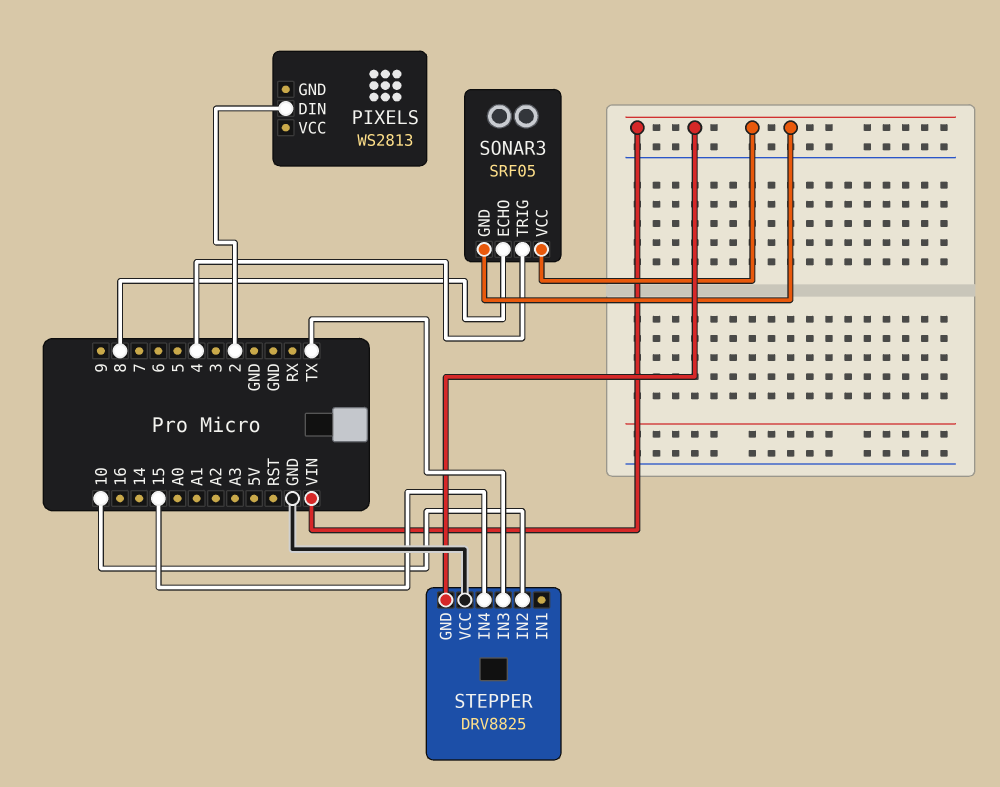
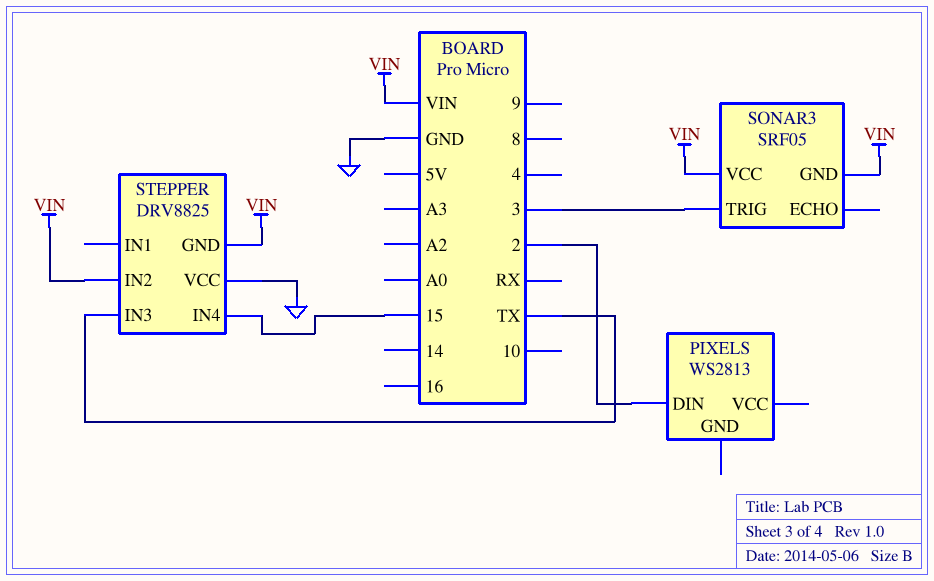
SONAR3 pin ECHO: 8 -> none
SONAR3 pin TRIG: 4 -> 3
STEPPER pin IN2: 10 -> VIN

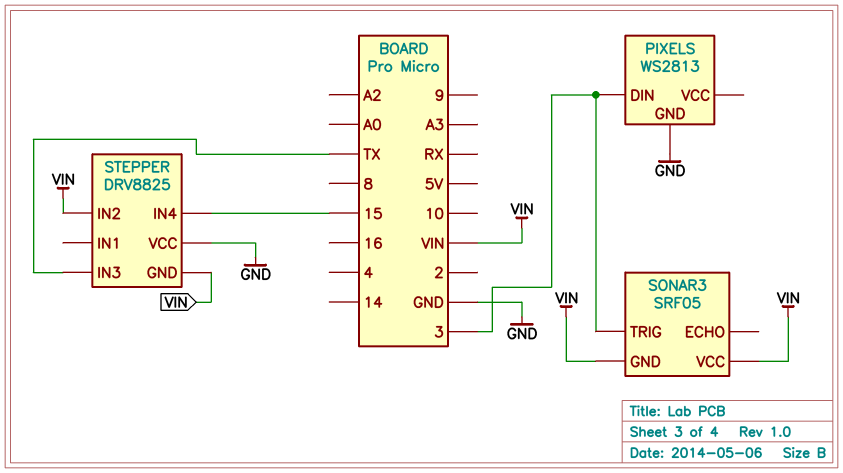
PIXELS pin DIN: 2 -> 3
PIXELS pin GND: none -> GND

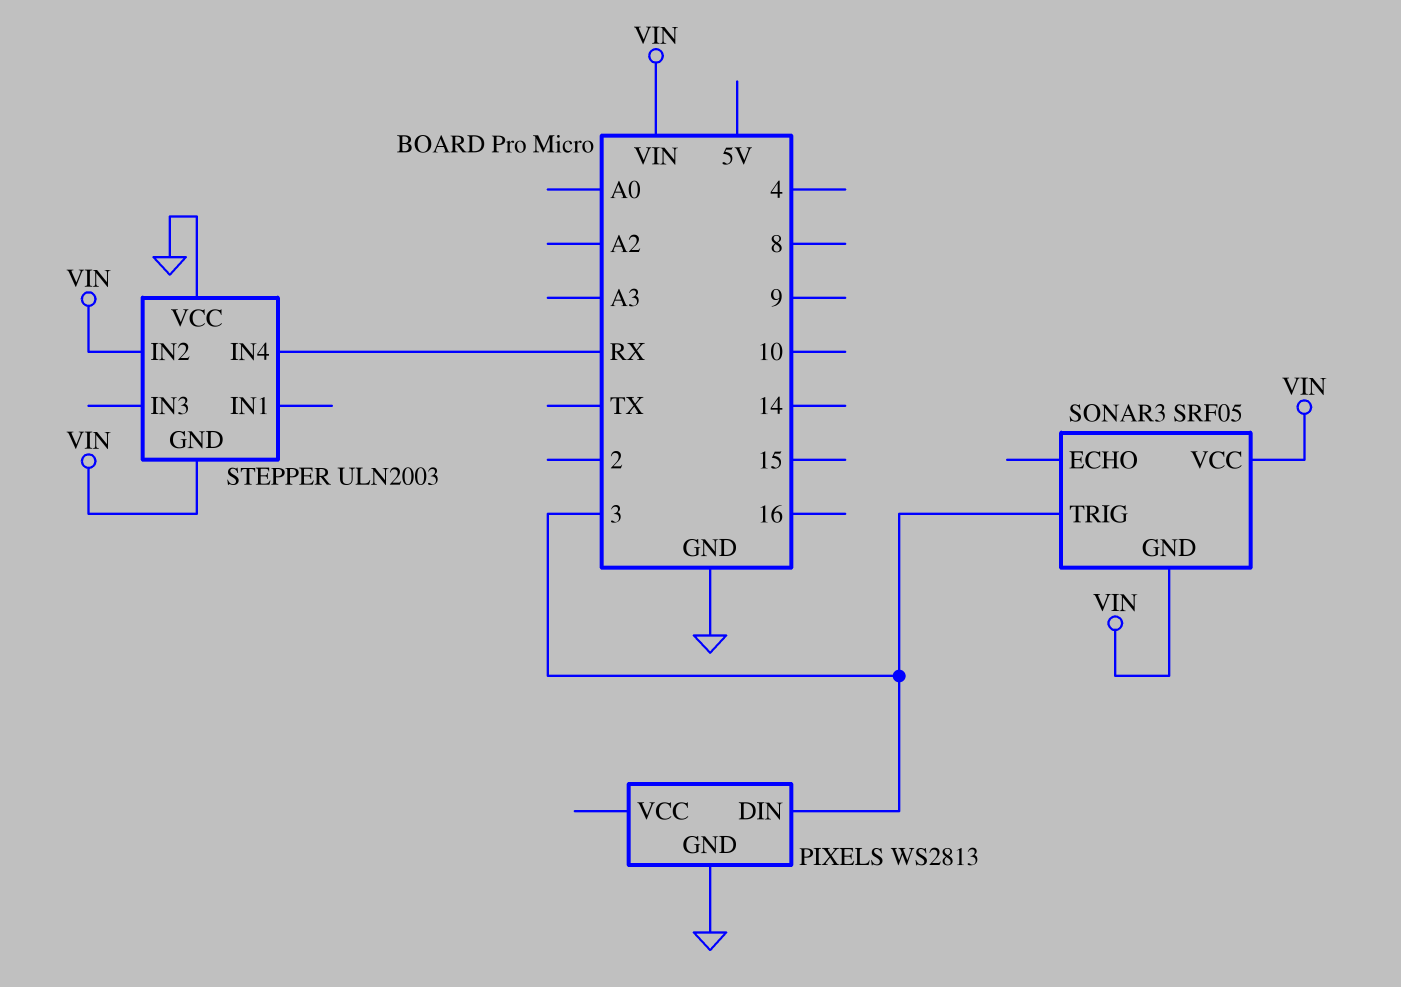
STEPPER: DRV8825 -> ULN2003
STEPPER pin IN3: TX -> none
STEPPER pin IN4: 15 -> RX

